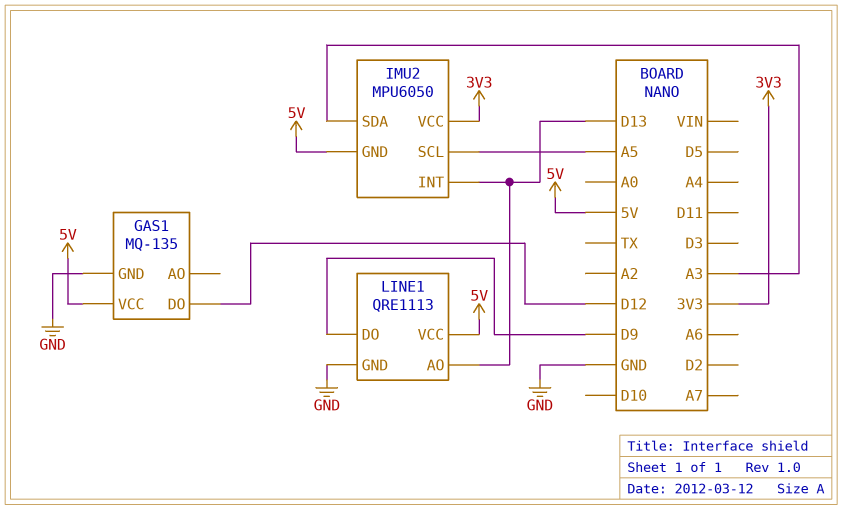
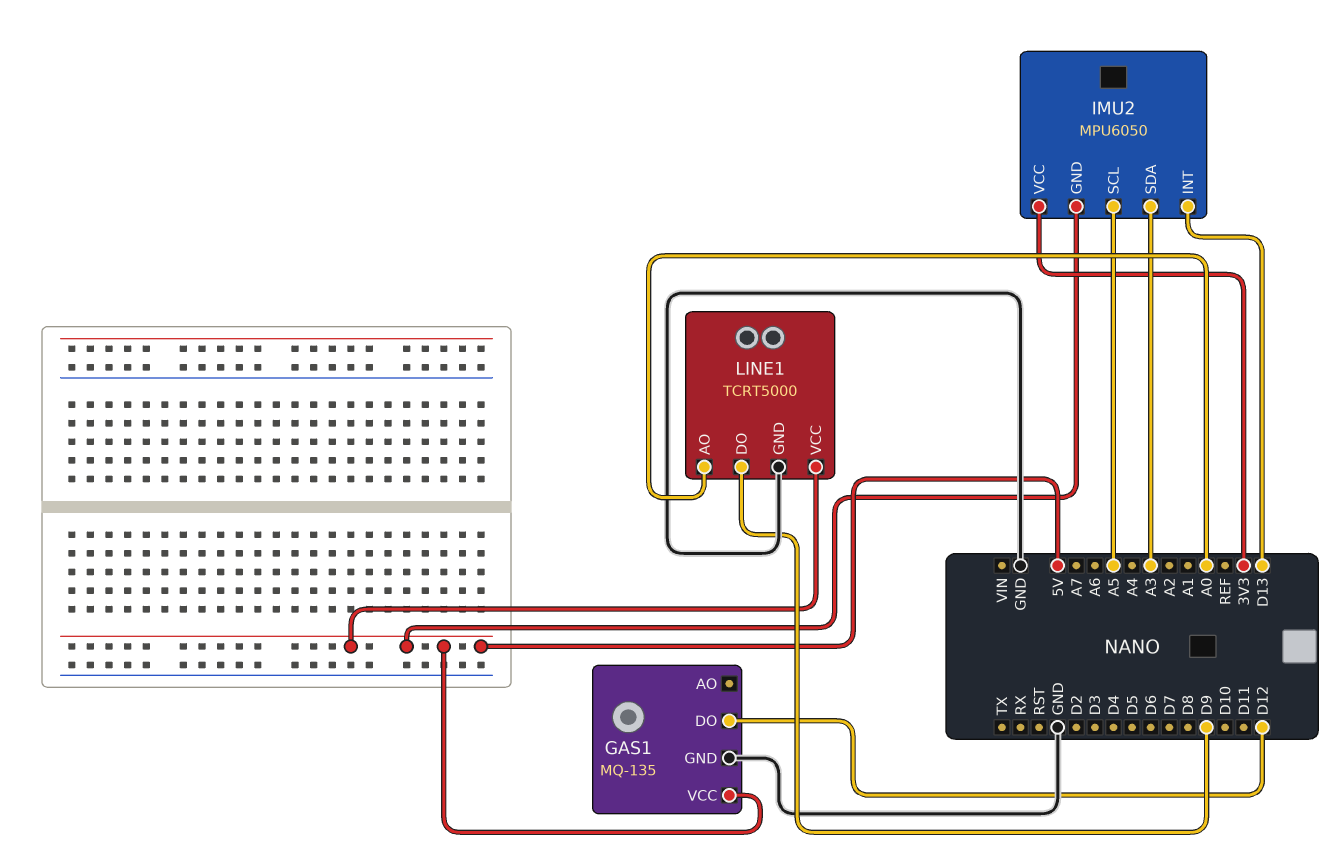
LINE1: QRE1113 -> TCRT5000
LINE1 pin AO: D13 -> A0

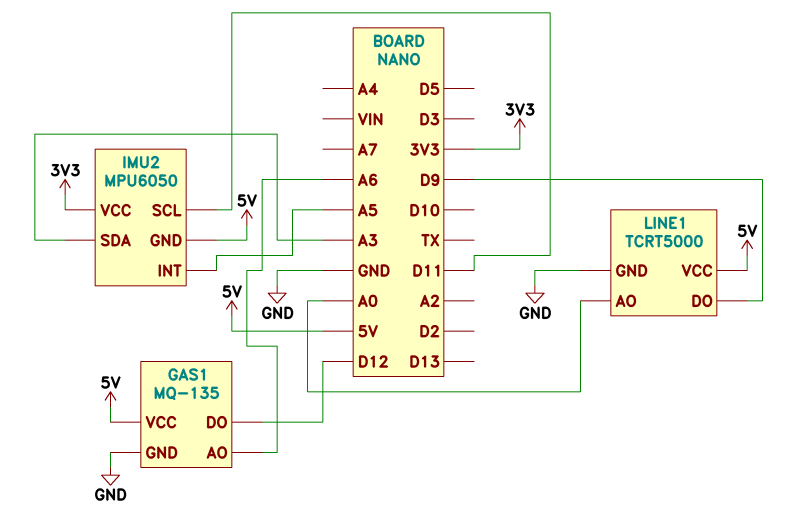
GAS1 pin AO: none -> A6
IMU2 pin INT: D13 -> A5
IMU2 pin SCL: A5 -> D11

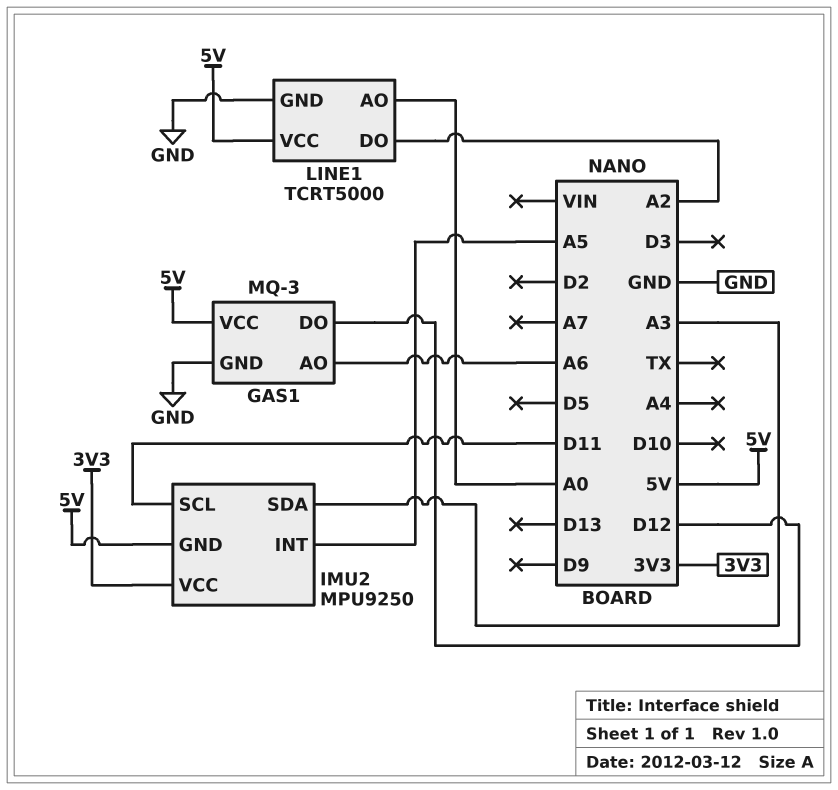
GAS1: MQ-135 -> MQ-3
IMU2: MPU6050 -> MPU9250
LINE1 pin DO: D9 -> A2

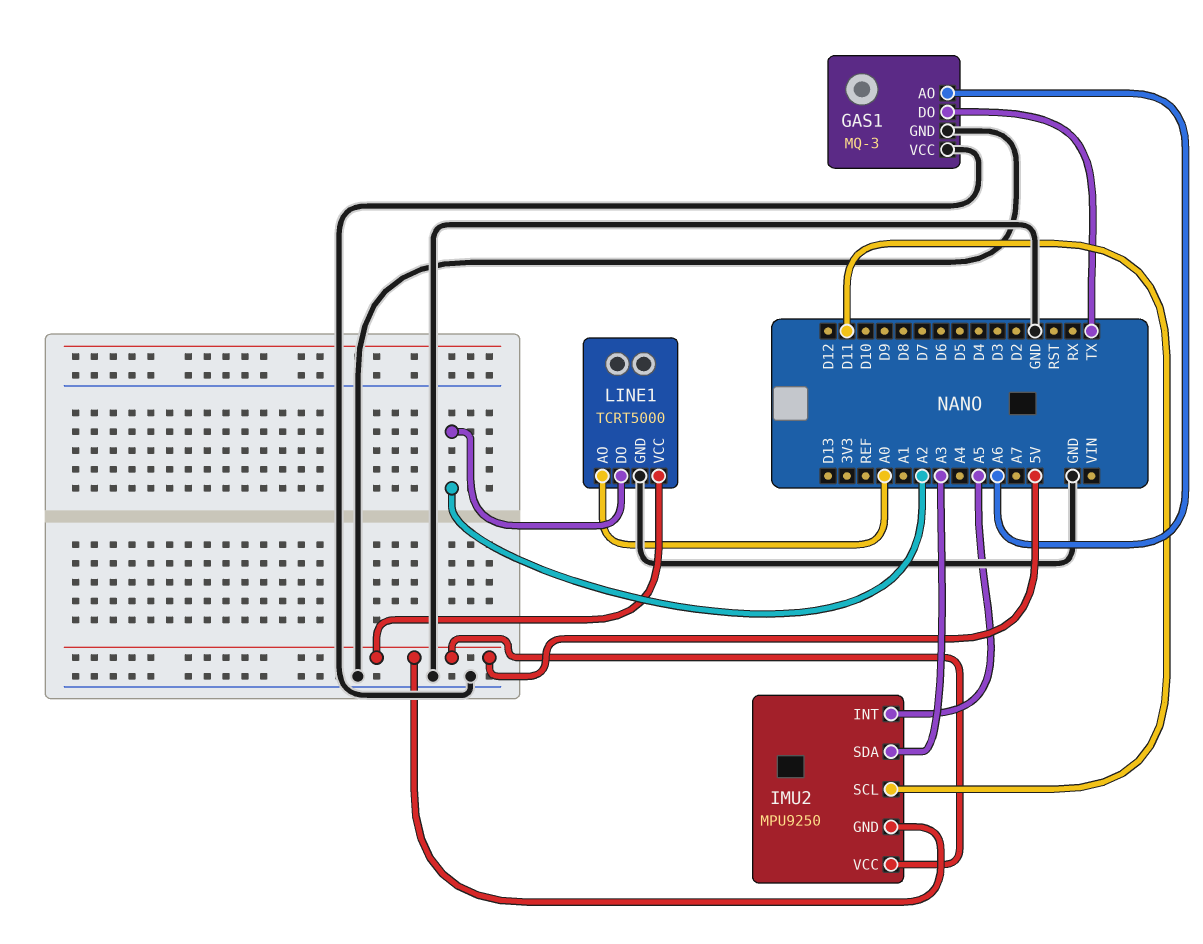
GAS1 pin DO: D12 -> TX
GAS1 pin VCC: 5V -> GND
IMU2 pin VCC: 3V3 -> 5V

